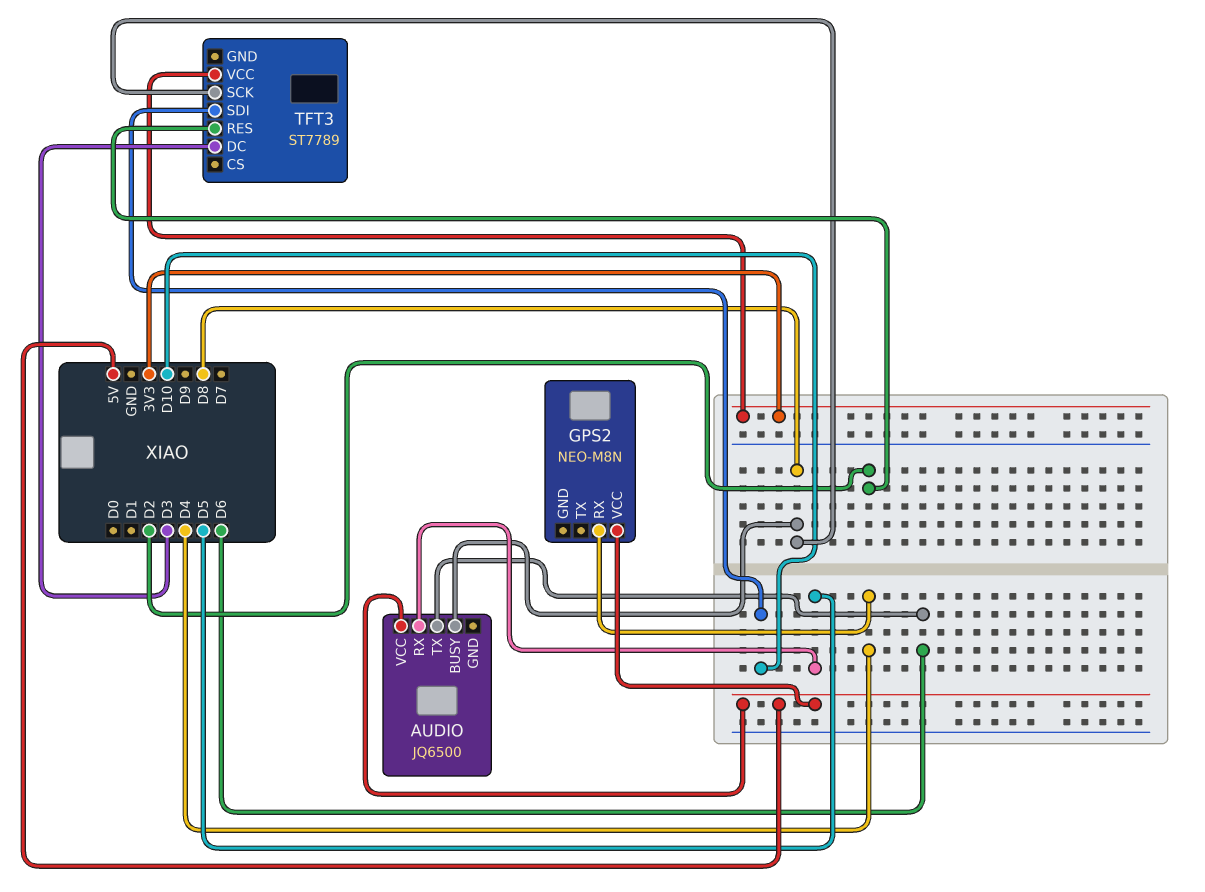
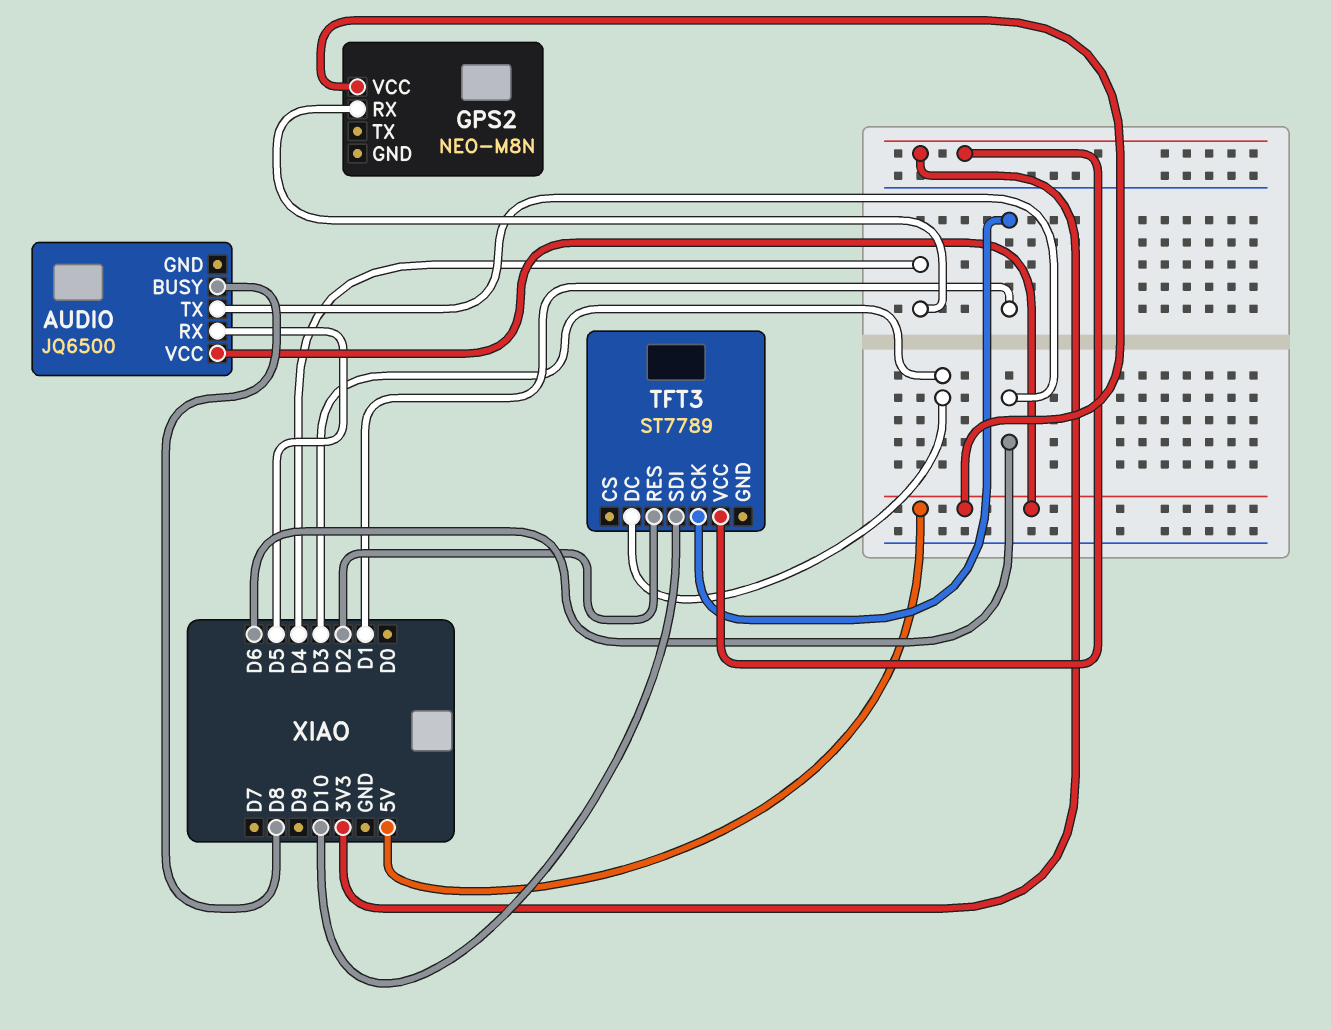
TFT3 pin SCK: D8 -> D1

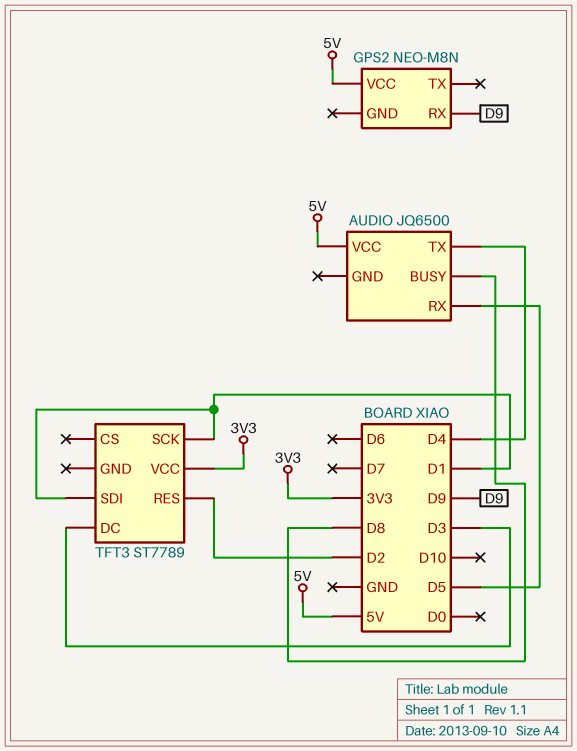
AUDIO pin TX: D6 -> D4
GPS2 pin RX: D4 -> D9
TFT3 pin SDI: D10 -> D1

